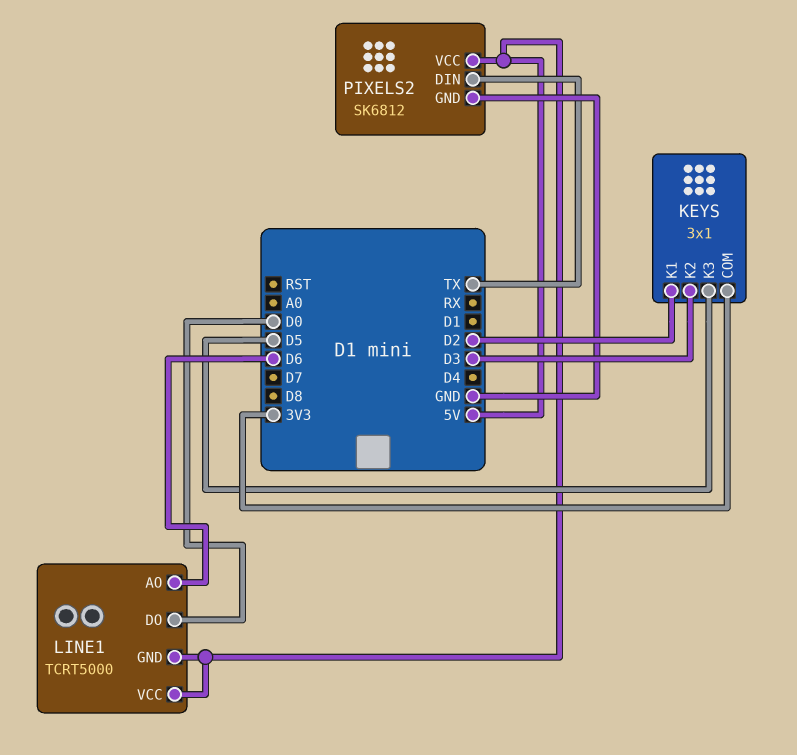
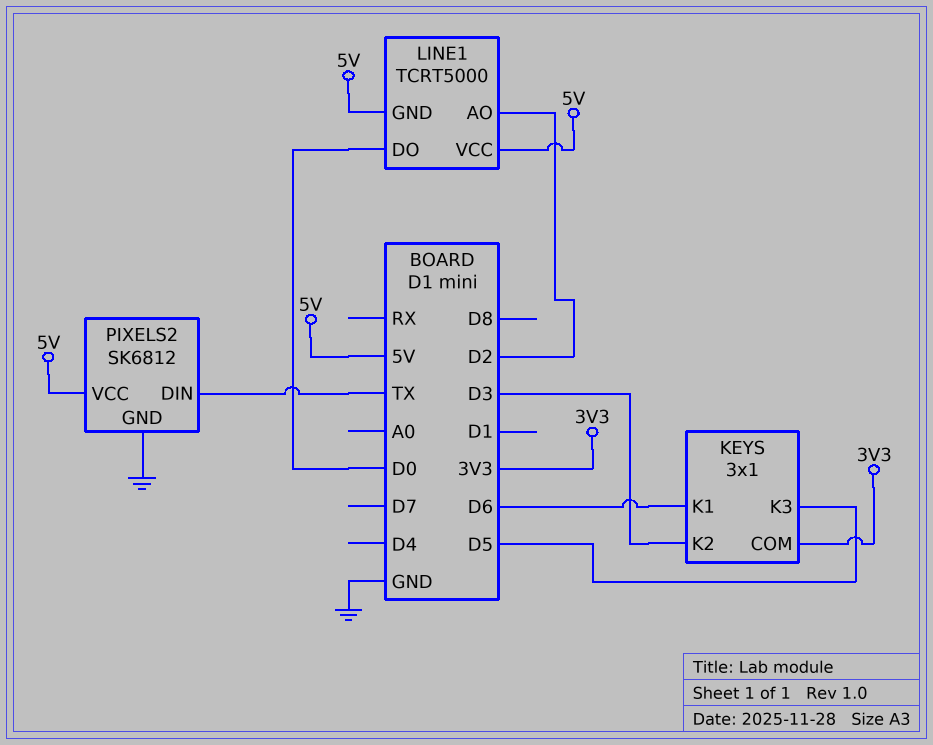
KEYS pin K1: D2 -> D6
LINE1 pin AO: D6 -> D2

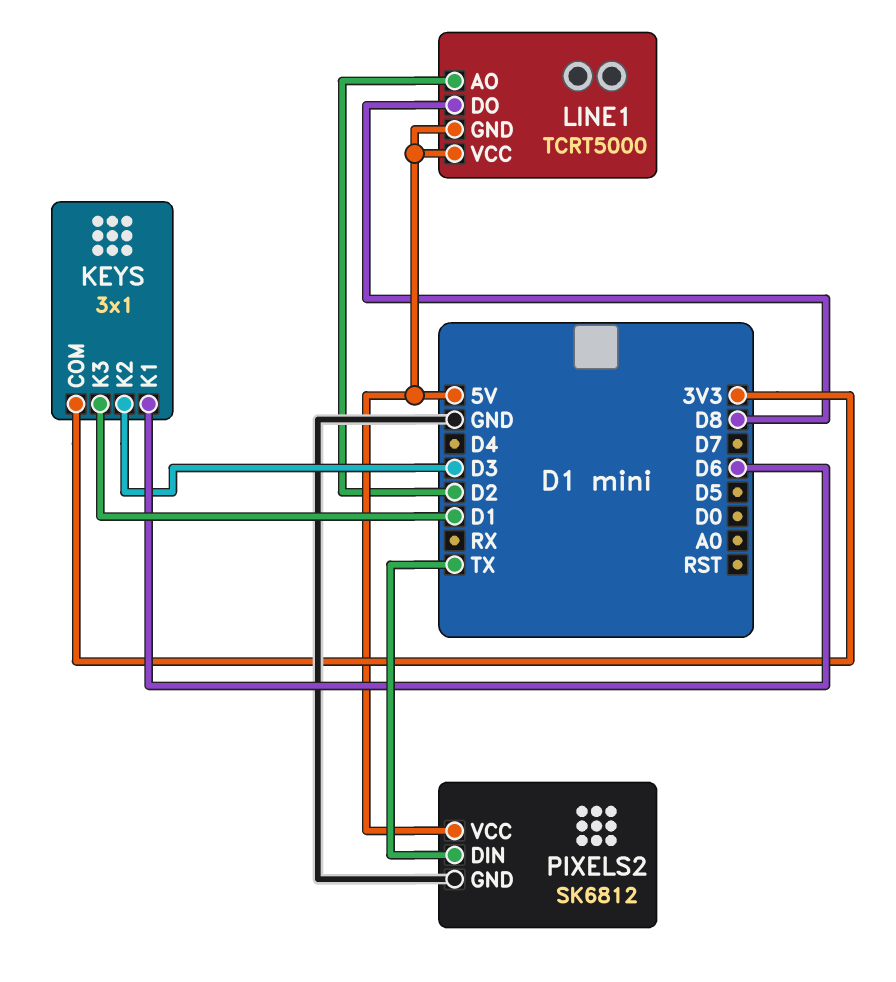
KEYS pin K3: D5 -> D1
LINE1 pin DO: D0 -> D8

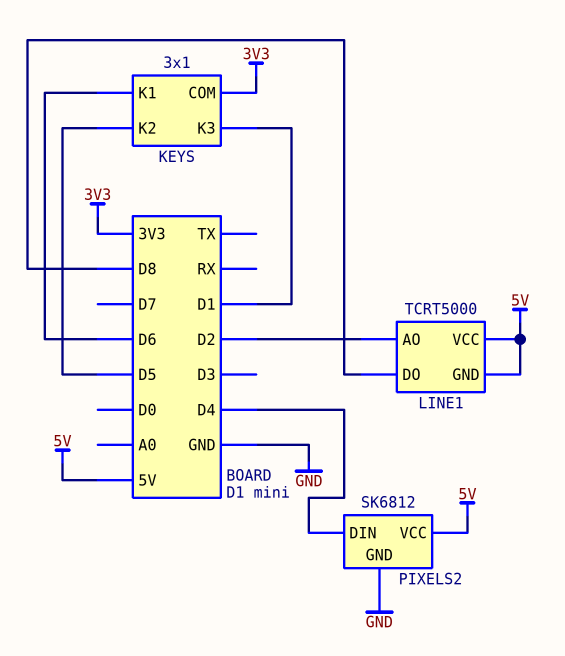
KEYS pin K2: D3 -> D5
PIXELS2 pin DIN: TX -> D4

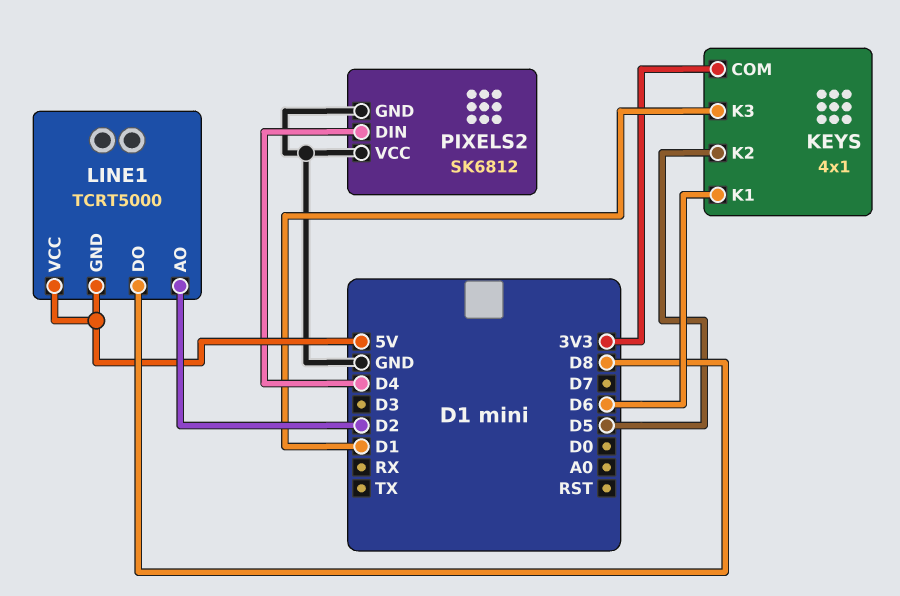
KEYS: 3x1 -> 4x1
PIXELS2 pin VCC: 5V -> GND

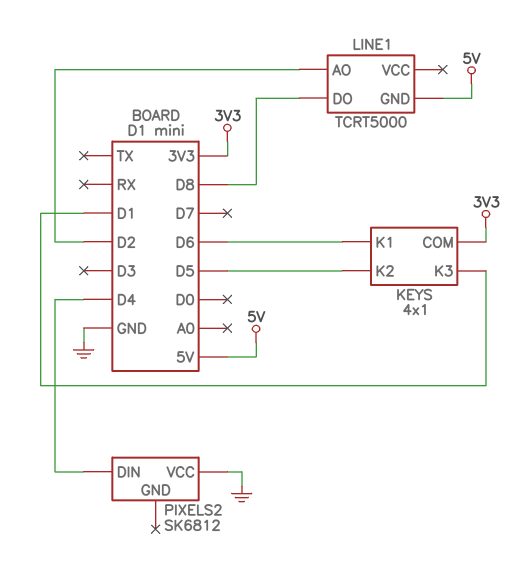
LINE1 pin VCC: 5V -> none
PIXELS2 pin GND: GND -> none

